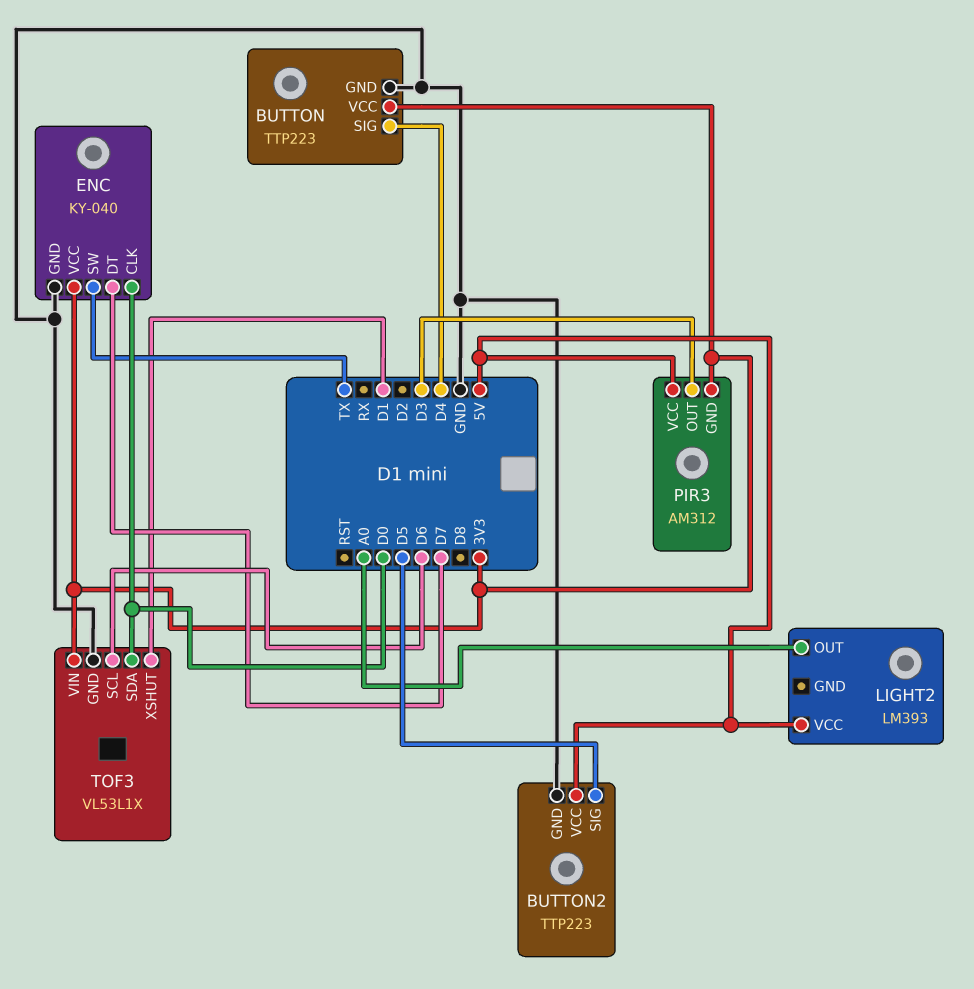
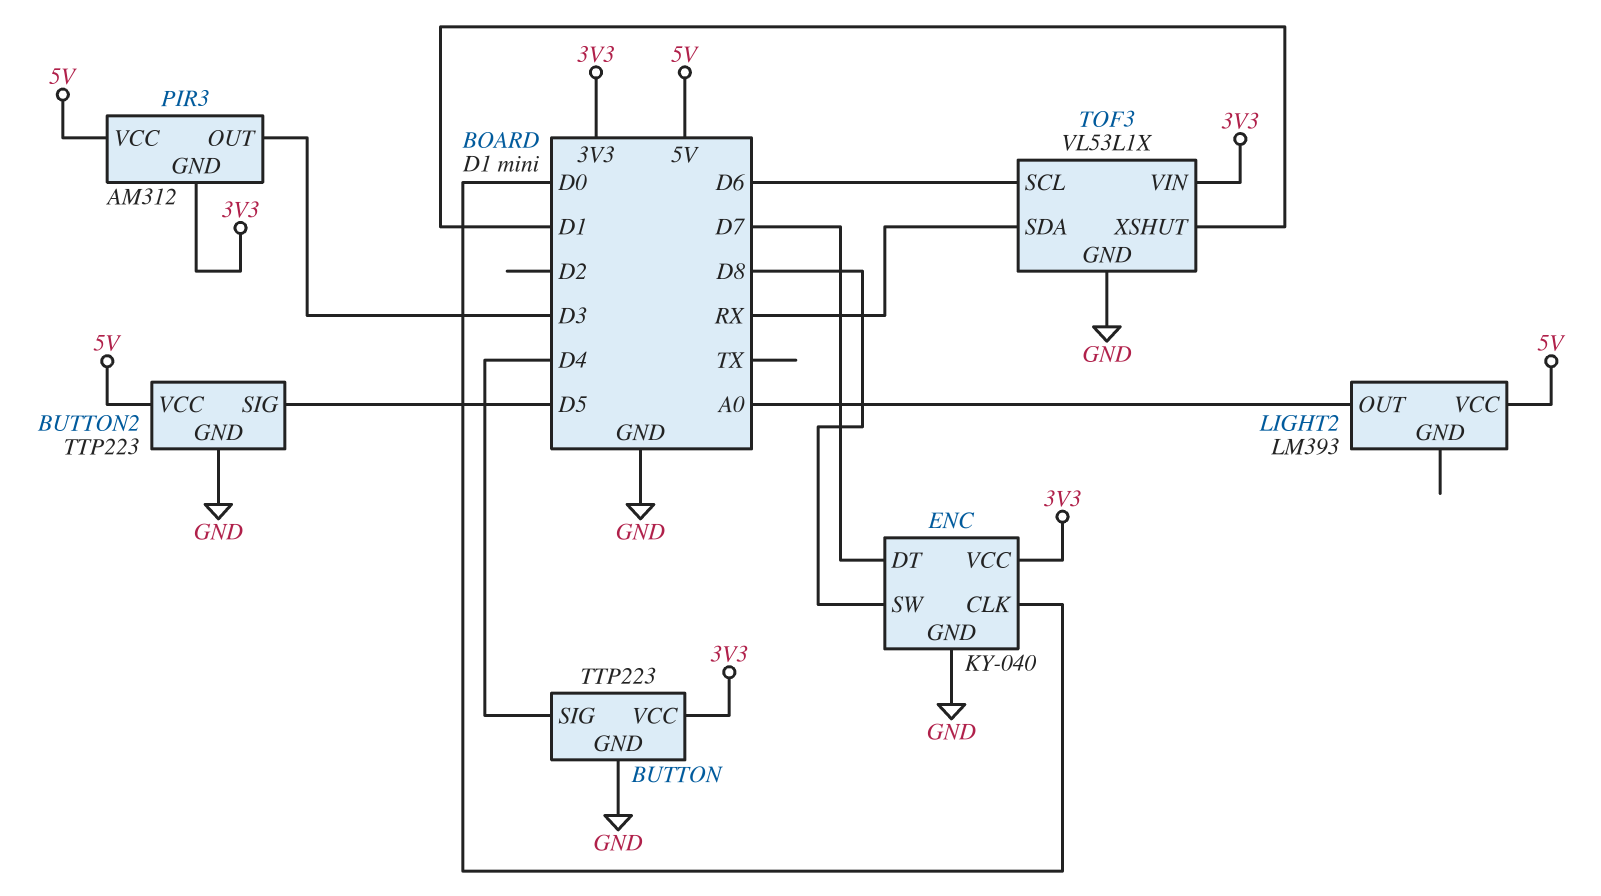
ENC pin SW: TX -> D8
TOF3 pin SDA: D0 -> RX

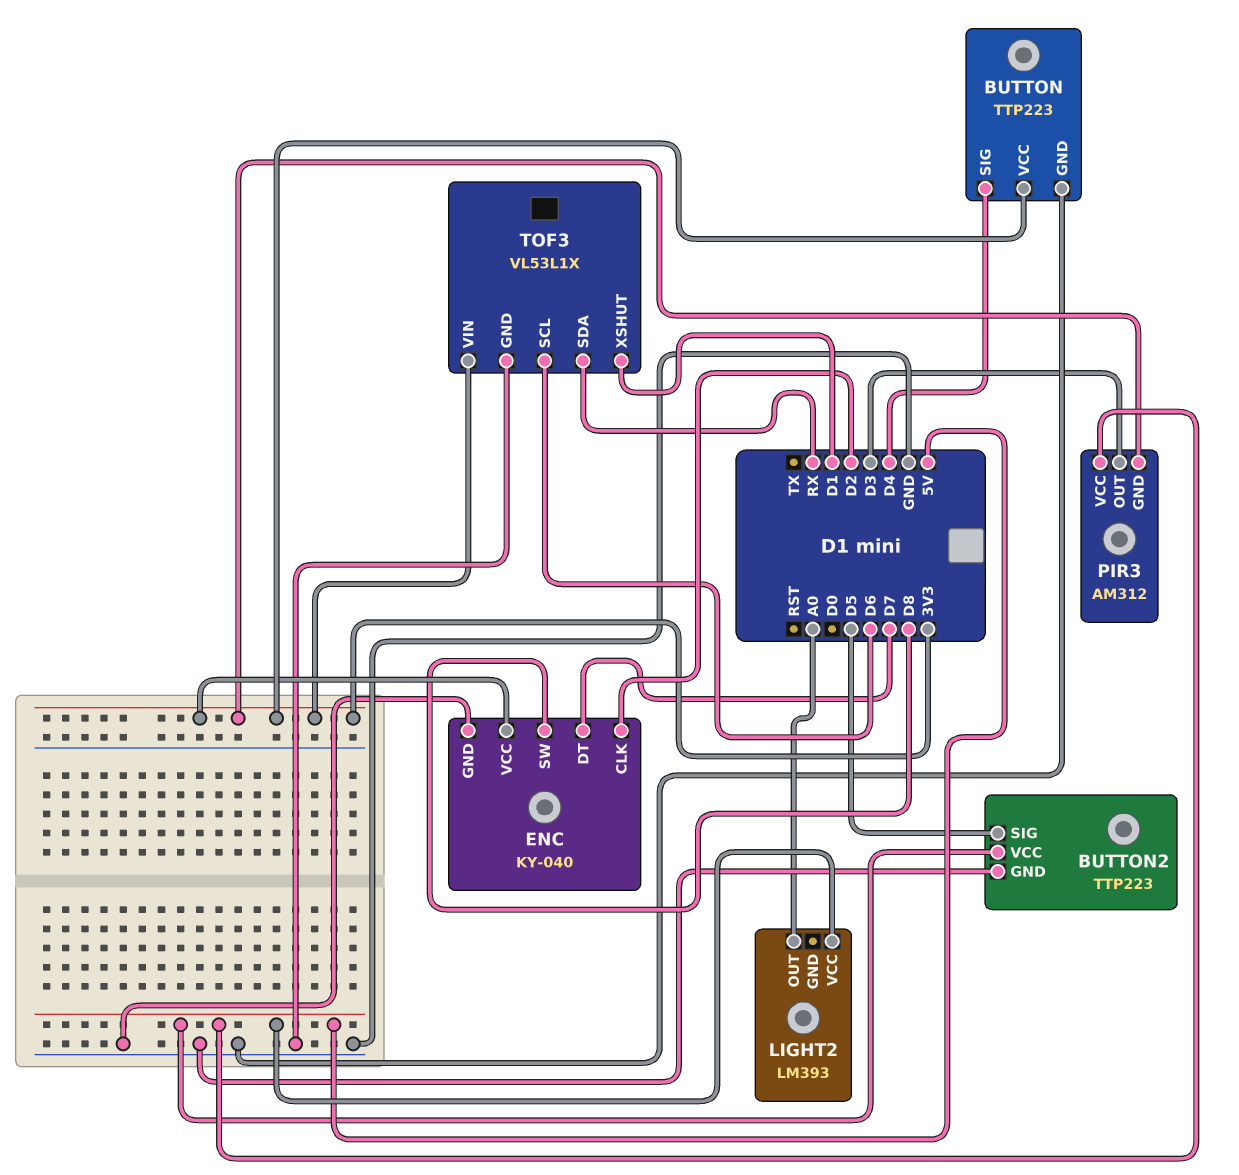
ENC pin CLK: D0 -> D2

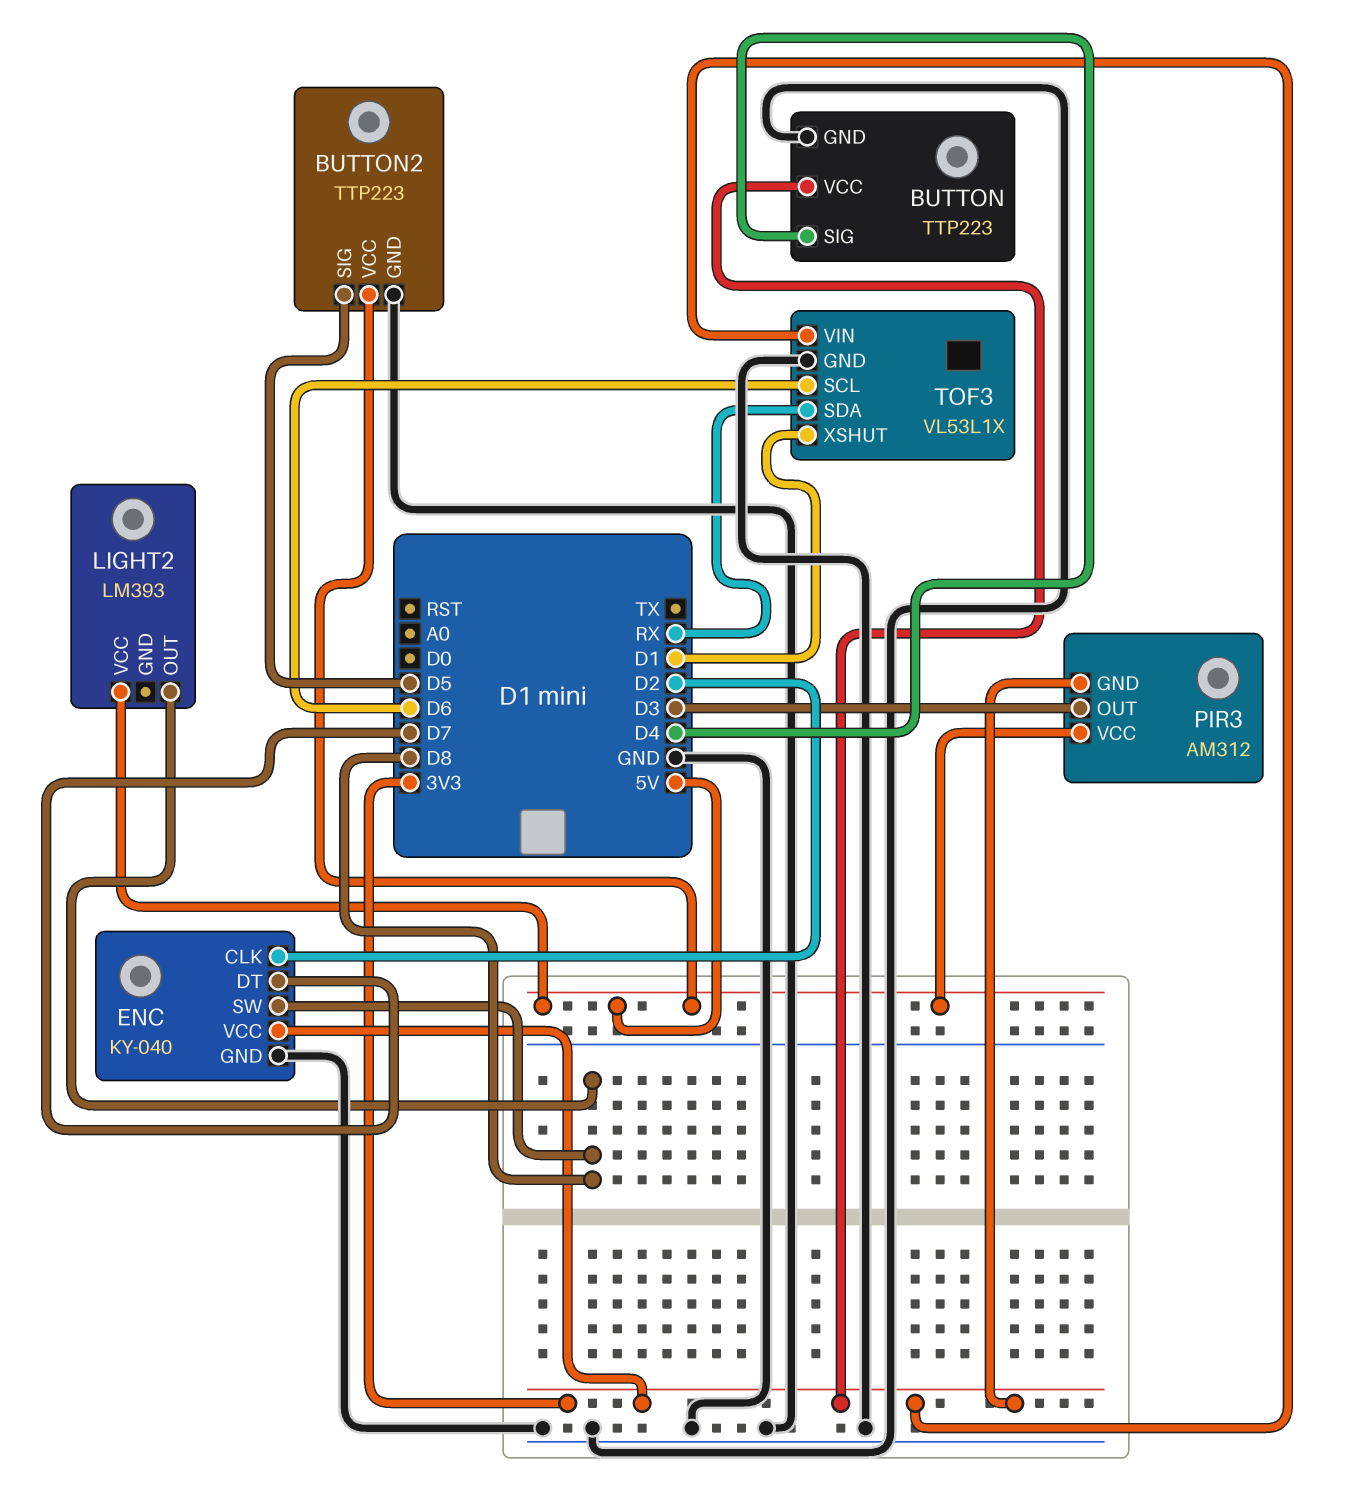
LIGHT2 pin OUT: A0 -> D8

